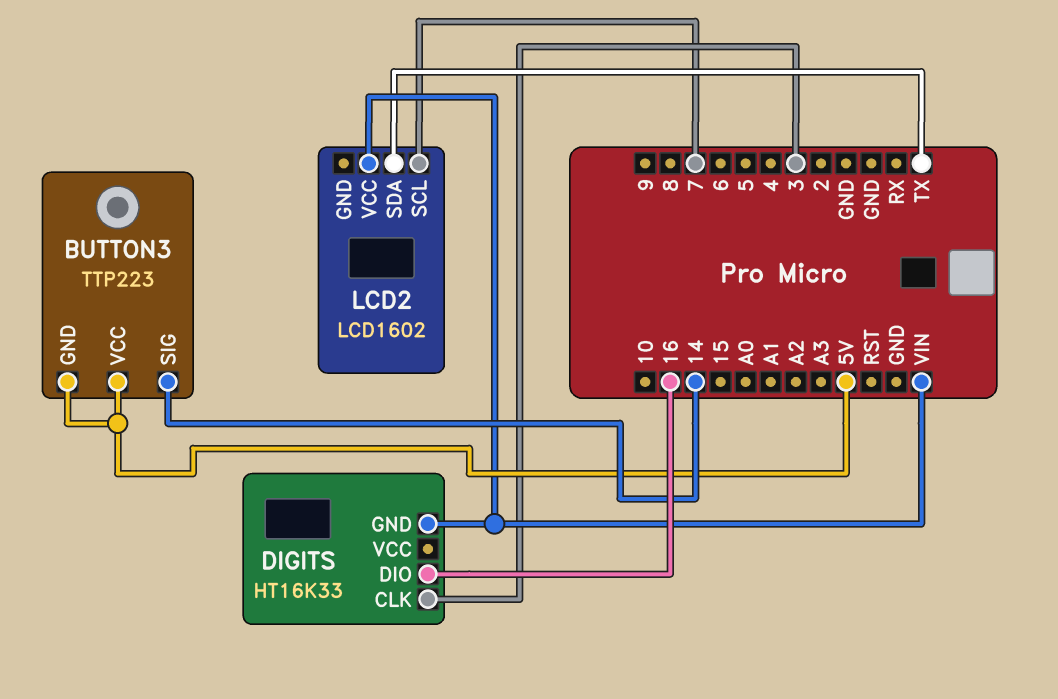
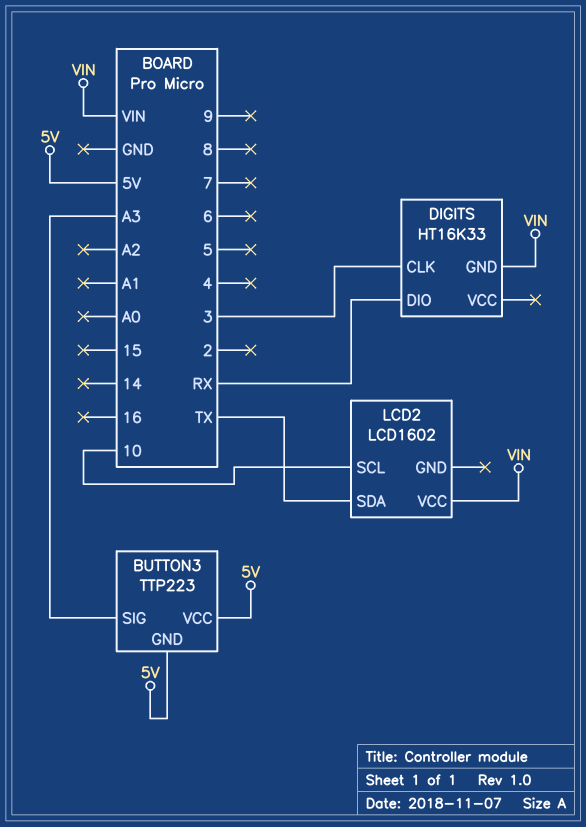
BUTTON3 pin SIG: 14 -> A3
DIGITS pin DIO: 16 -> RX
LCD2 pin SCL: 7 -> 10

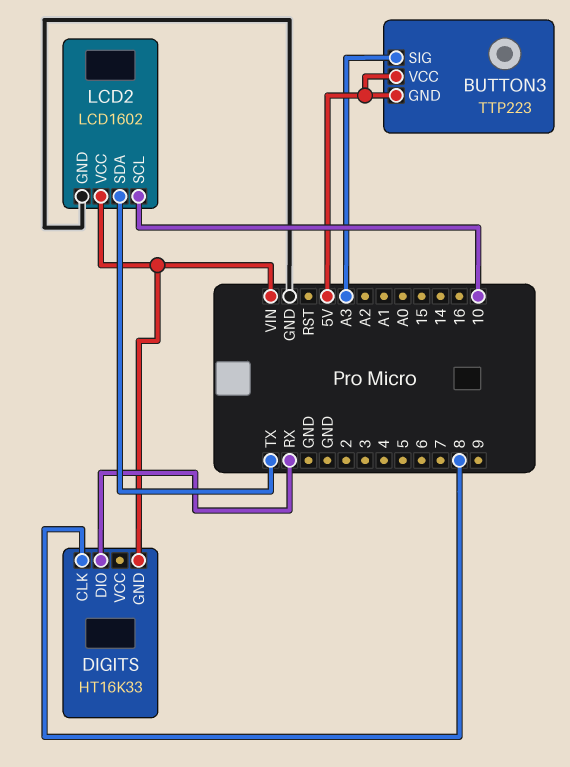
DIGITS pin CLK: 3 -> 8
LCD2 pin GND: none -> GND

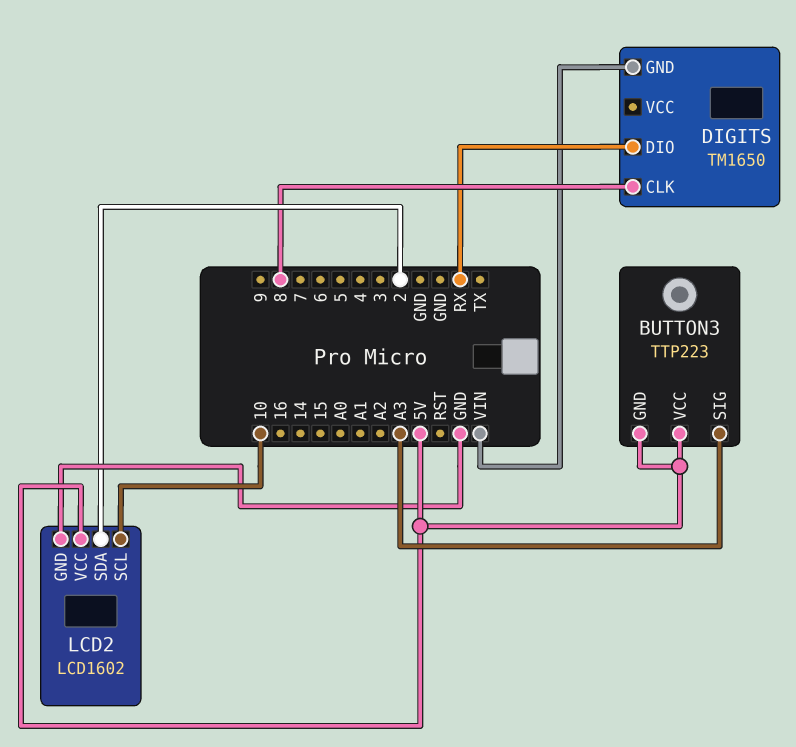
DIGITS: HT16K33 -> TM1650
LCD2 pin SDA: TX -> 2
LCD2 pin VCC: VIN -> 5V

